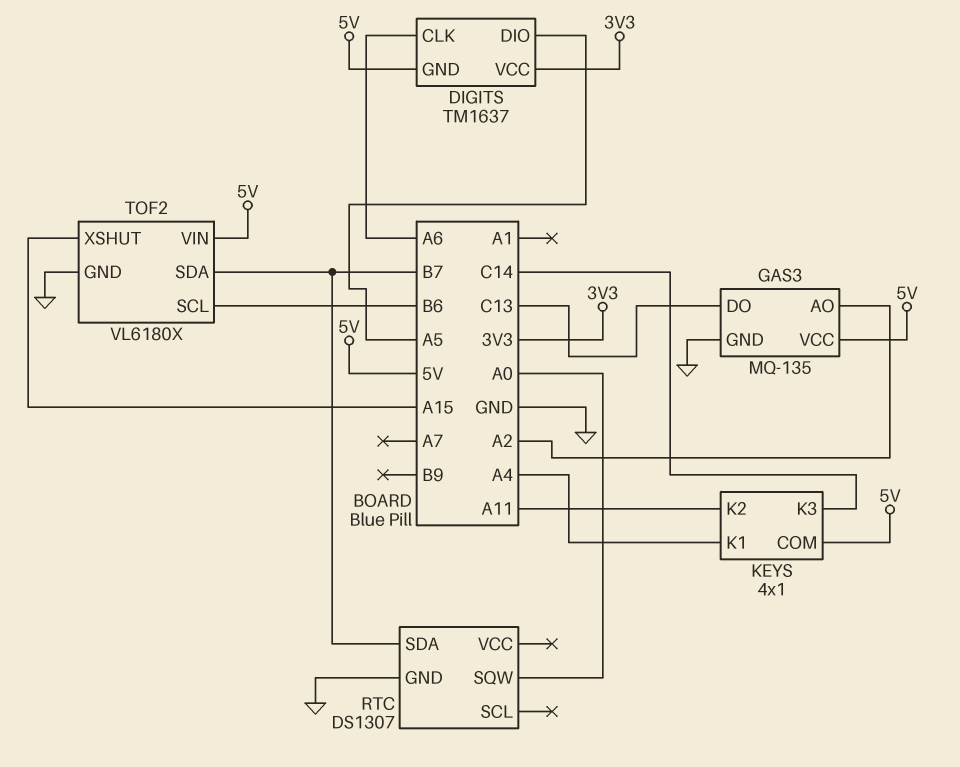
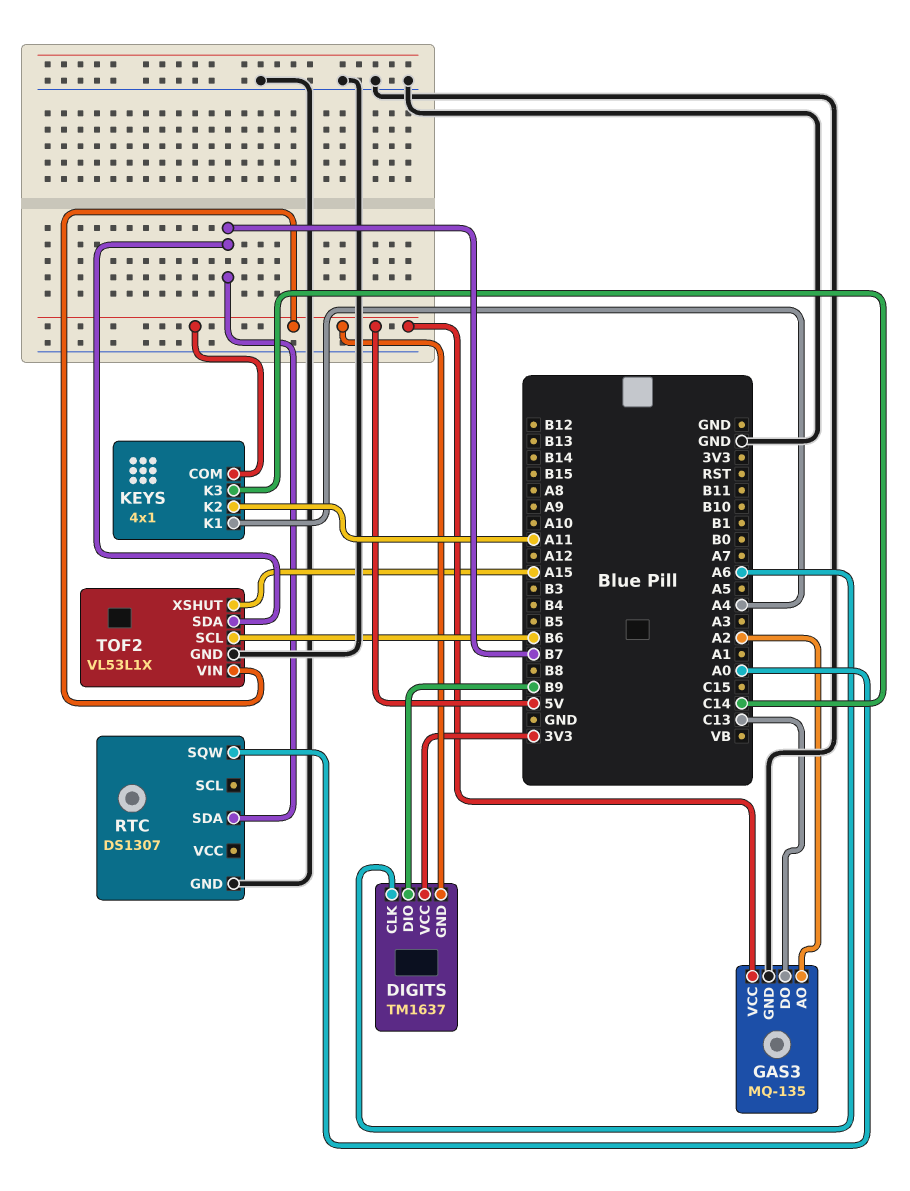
DIGITS pin DIO: A5 -> B9
TOF2: VL6180X -> VL53L1X

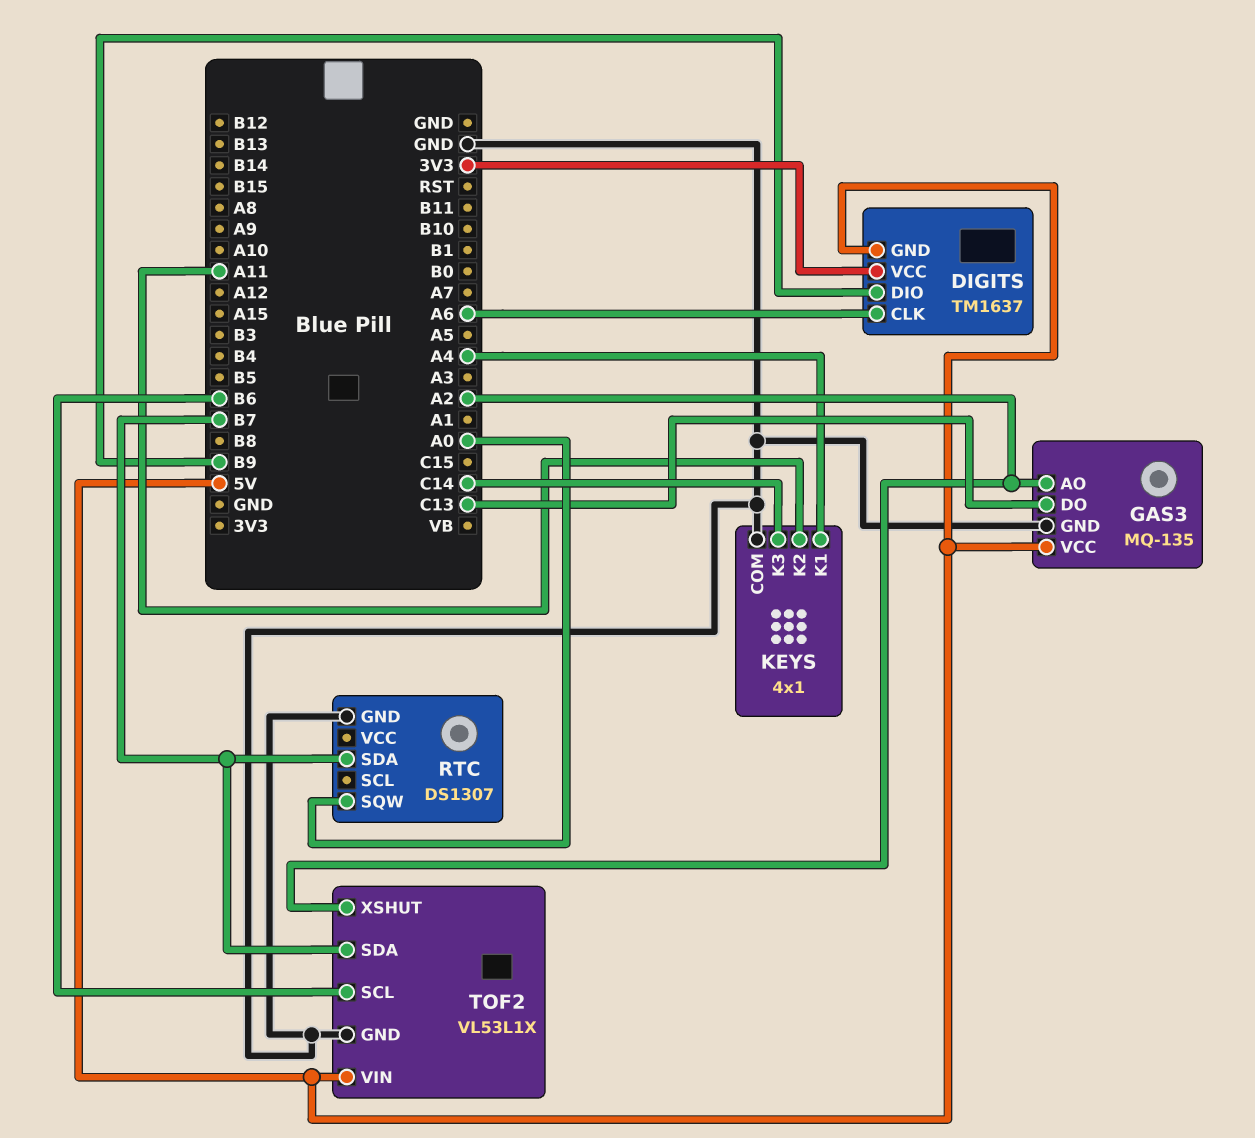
KEYS pin COM: 5V -> GND
TOF2 pin XSHUT: A15 -> A2

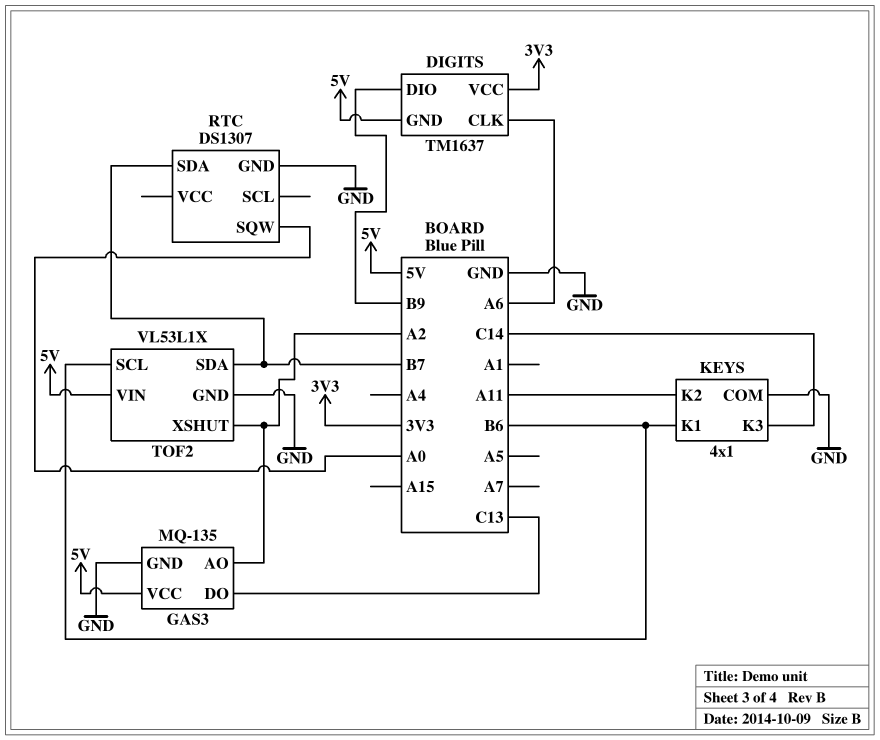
KEYS pin K1: A4 -> B6

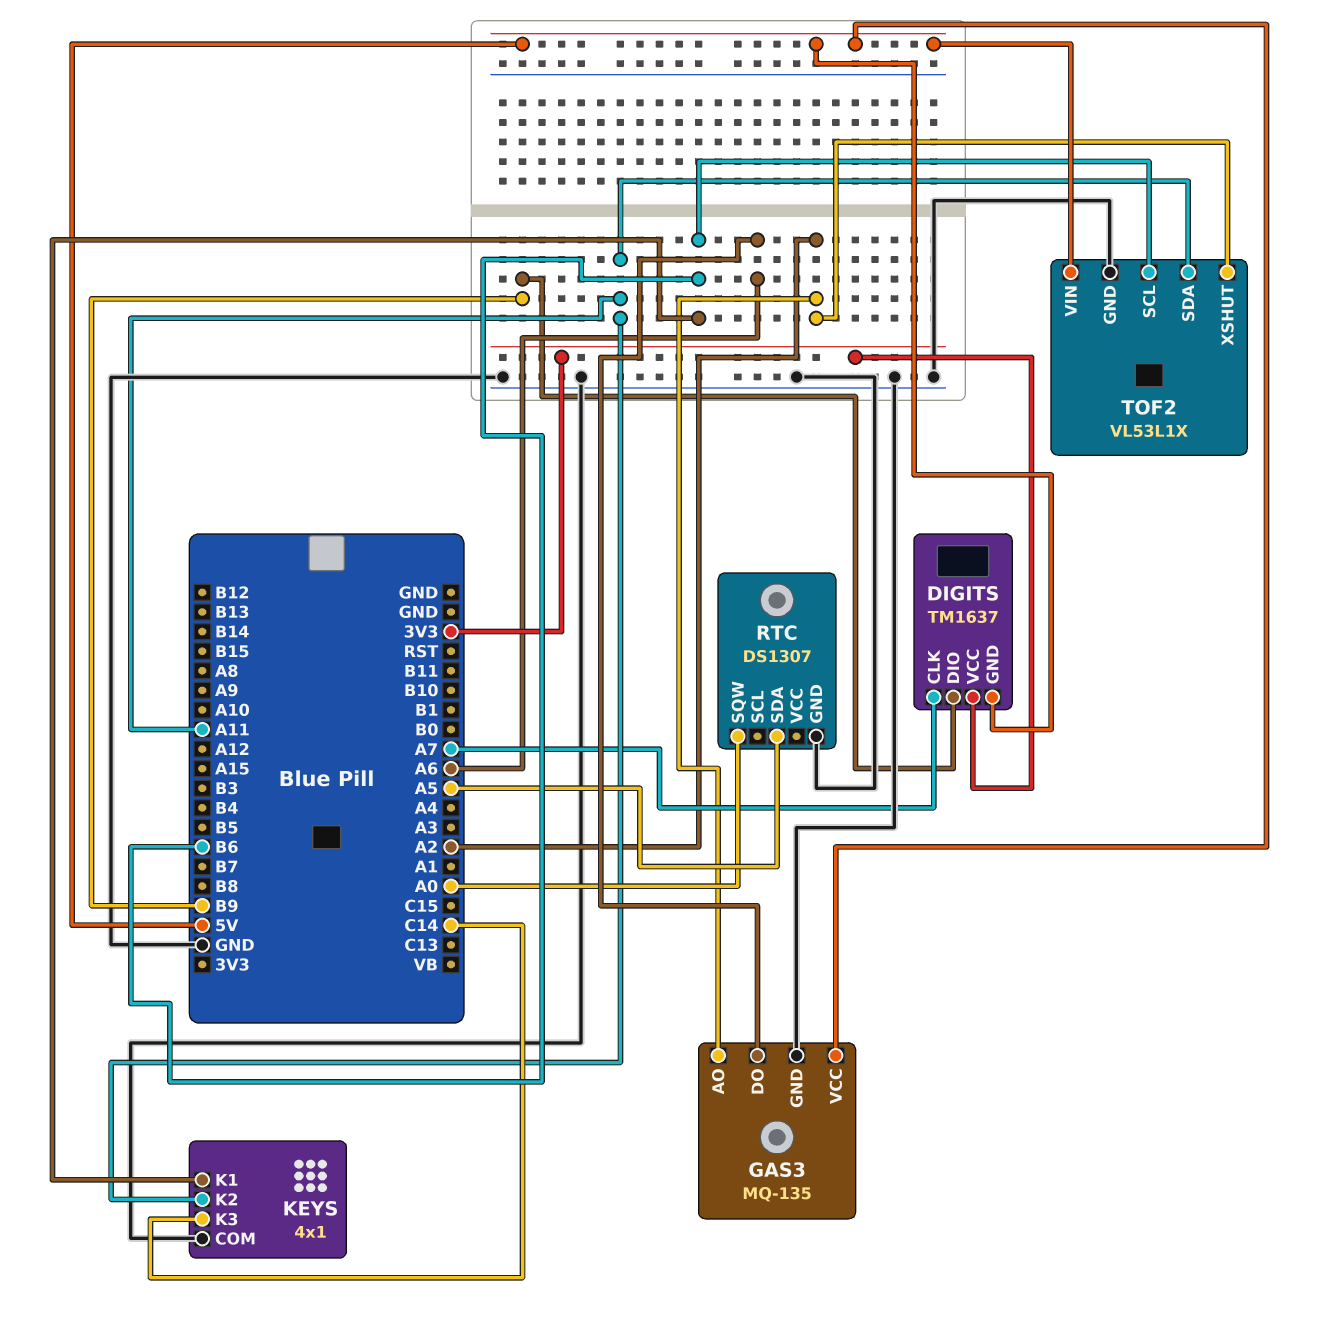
DIGITS pin CLK: A6 -> A7
GAS3 pin DO: C13 -> A6
RTC pin SDA: B7 -> A5
TOF2 pin SDA: B7 -> A11

